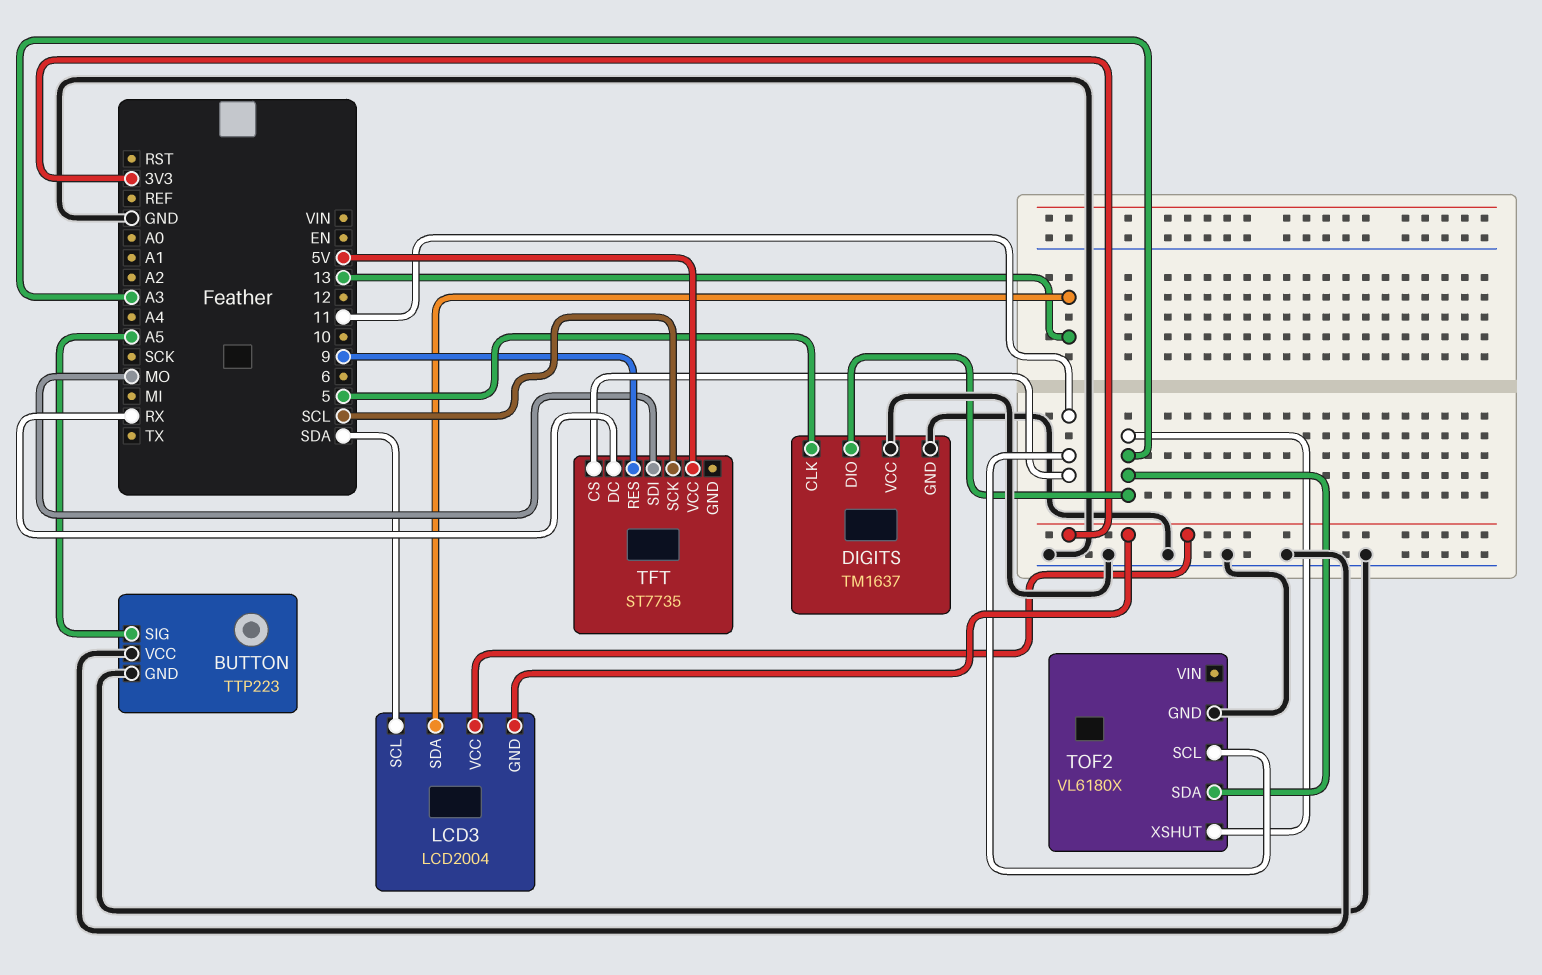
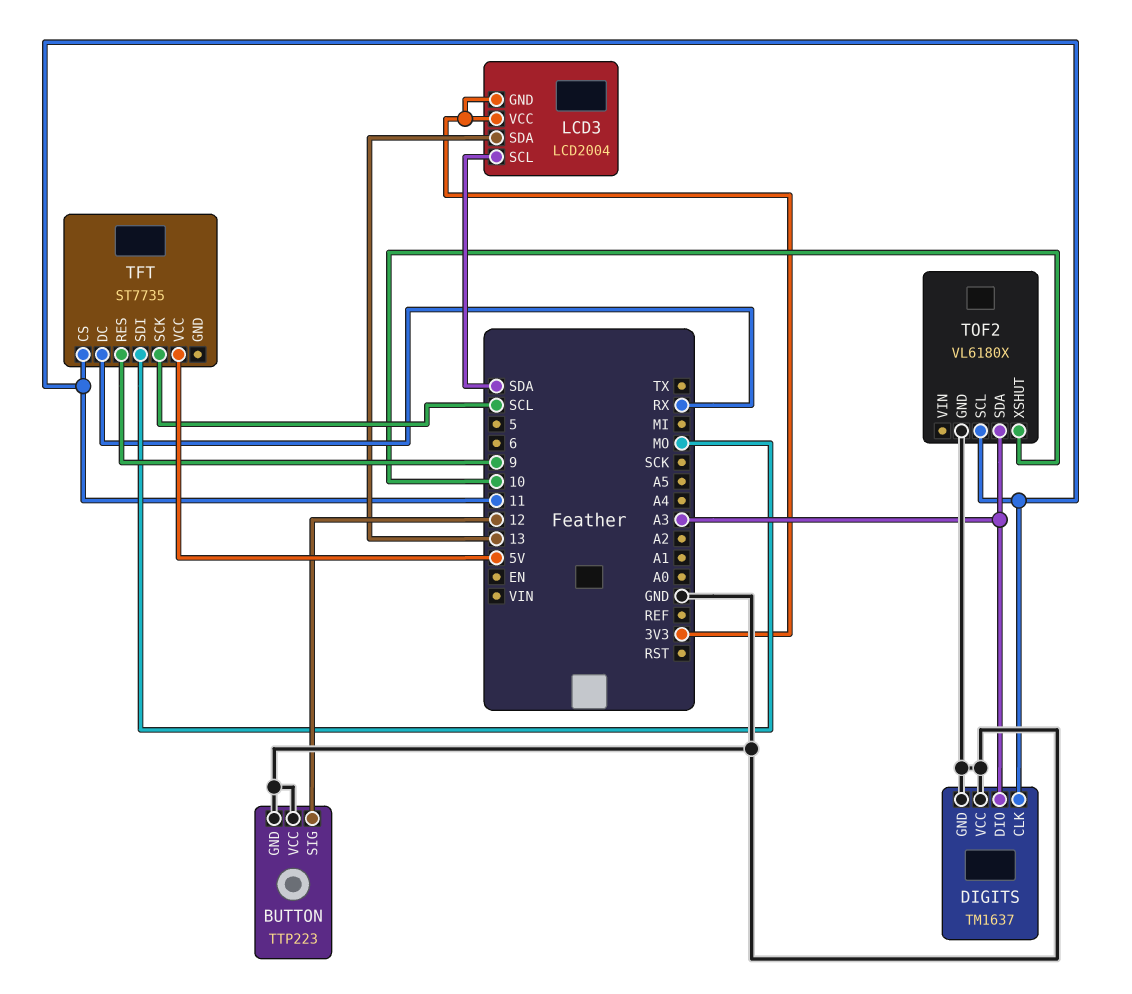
BUTTON pin SIG: A5 -> 12
DIGITS pin CLK: 5 -> 11
TOF2 pin XSHUT: A3 -> 10

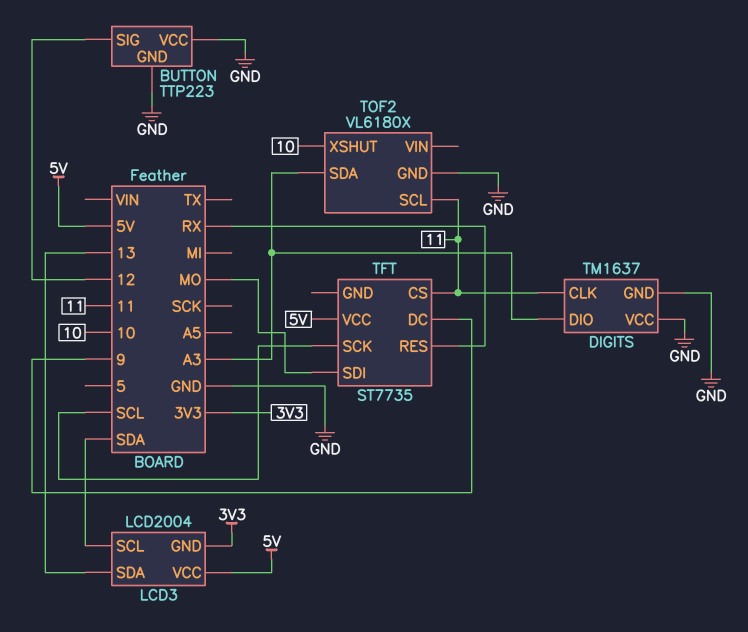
LCD3 pin VCC: 3V3 -> 5V
TFT pin DC: RX -> 9
TFT pin RES: 9 -> RX

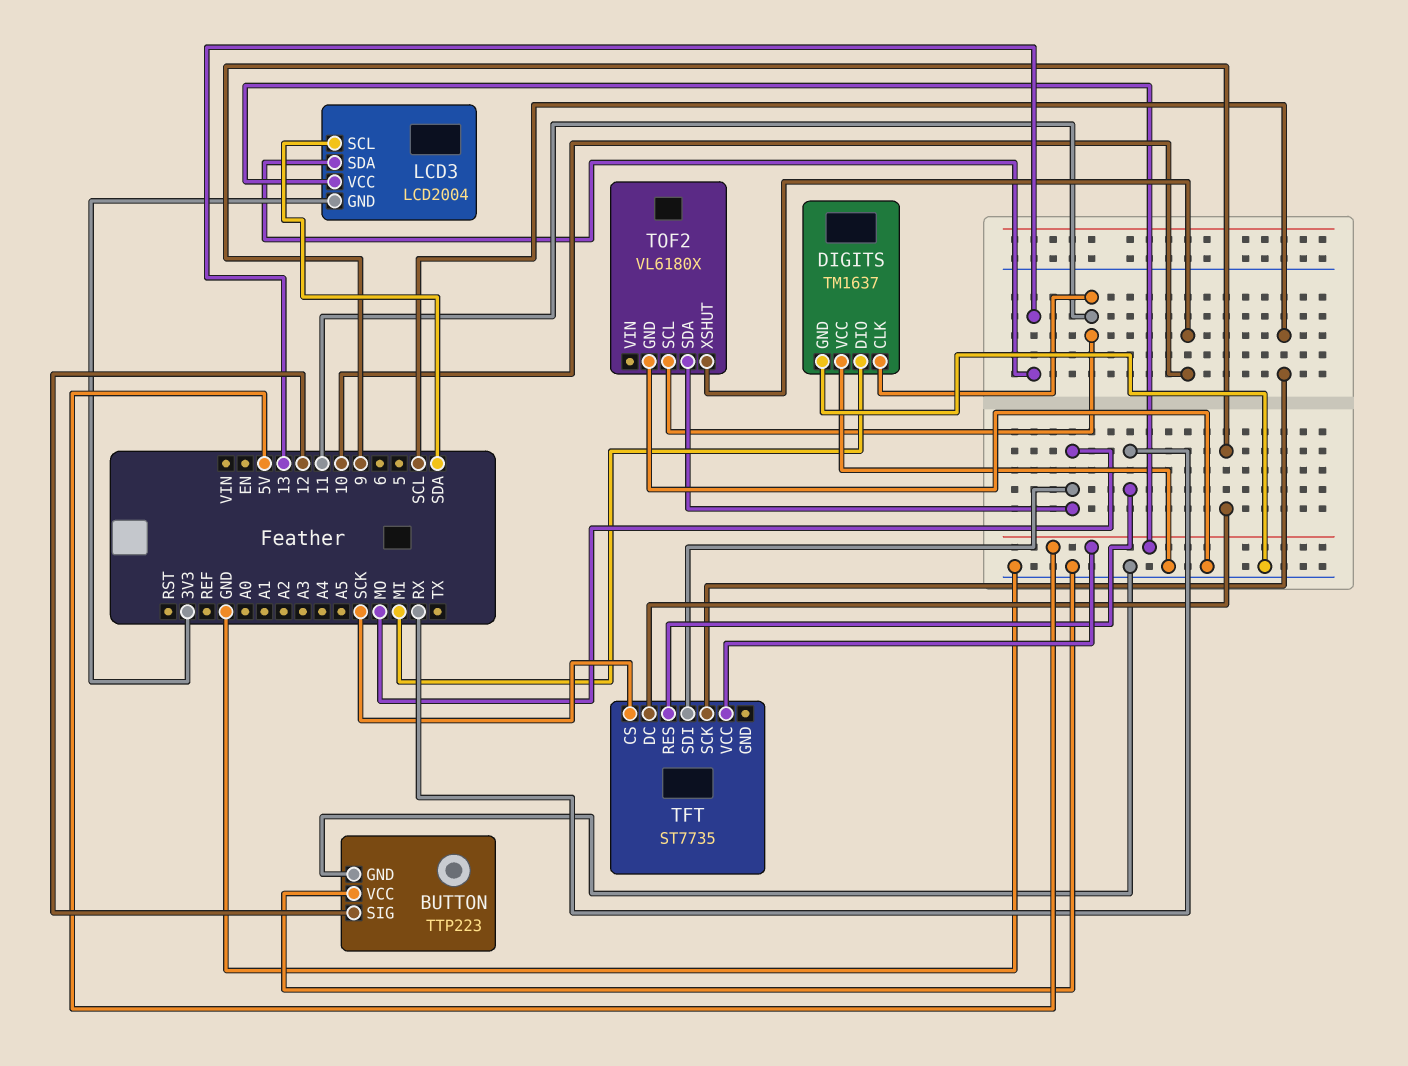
DIGITS pin DIO: A3 -> MI
TFT pin CS: 11 -> SCK
TOF2 pin SDA: A3 -> MO

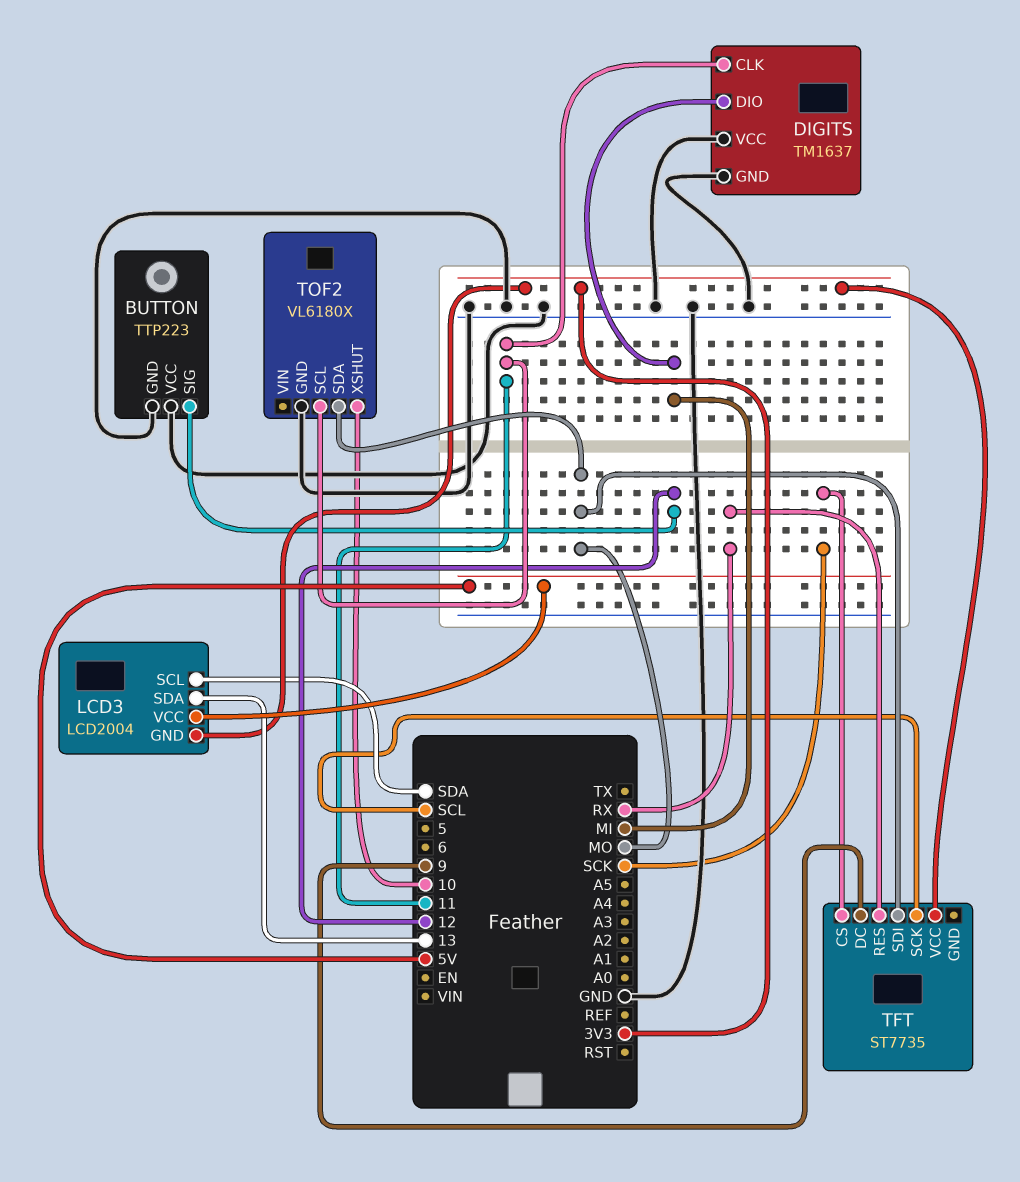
TFT pin VCC: 5V -> 3V3

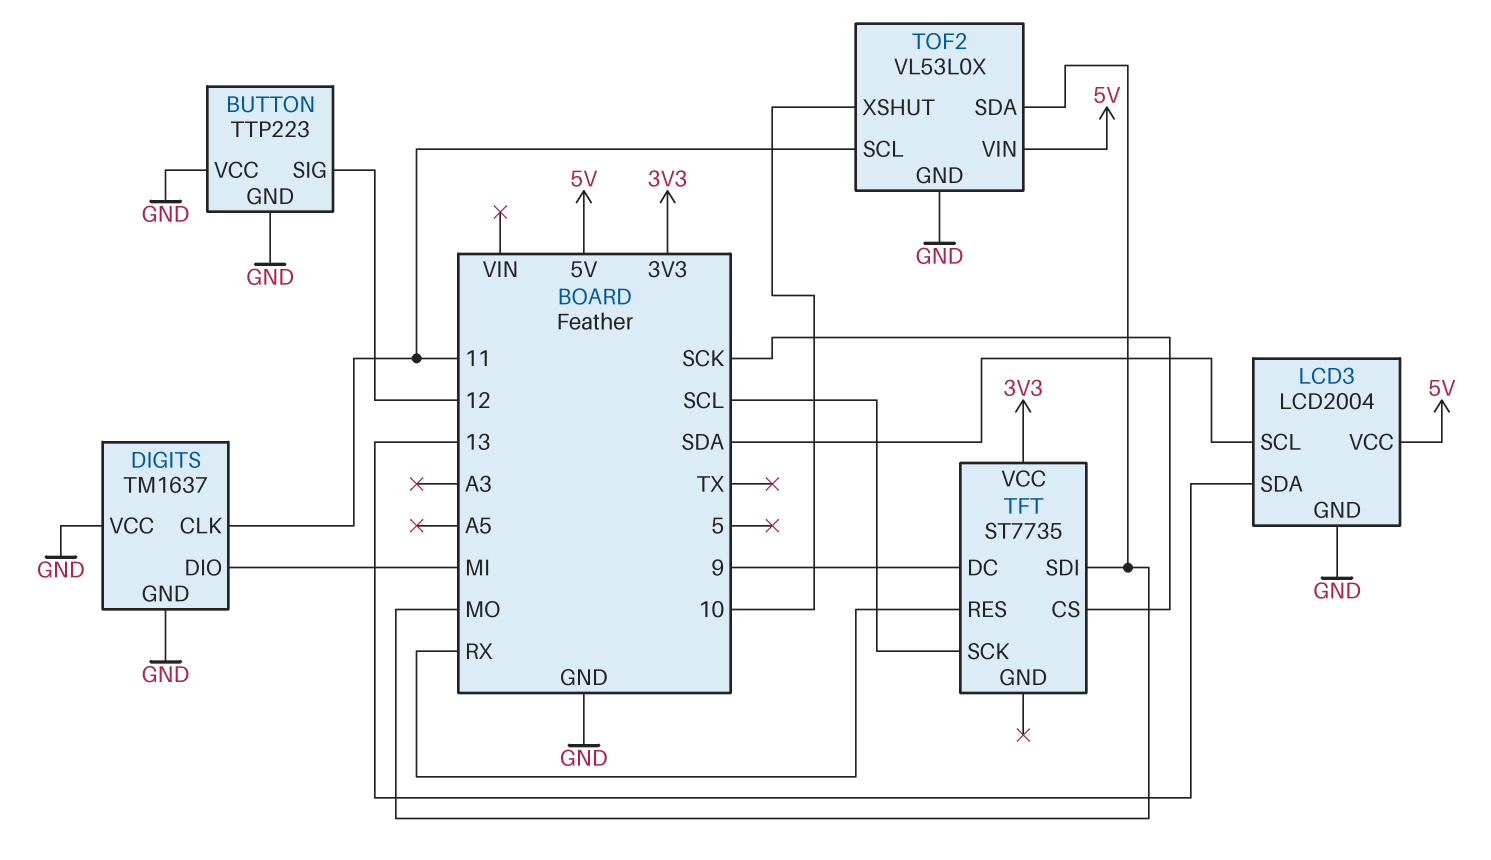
LCD3 pin GND: 3V3 -> GND
TOF2: VL6180X -> VL53L0X
TOF2 pin VIN: none -> 5V

